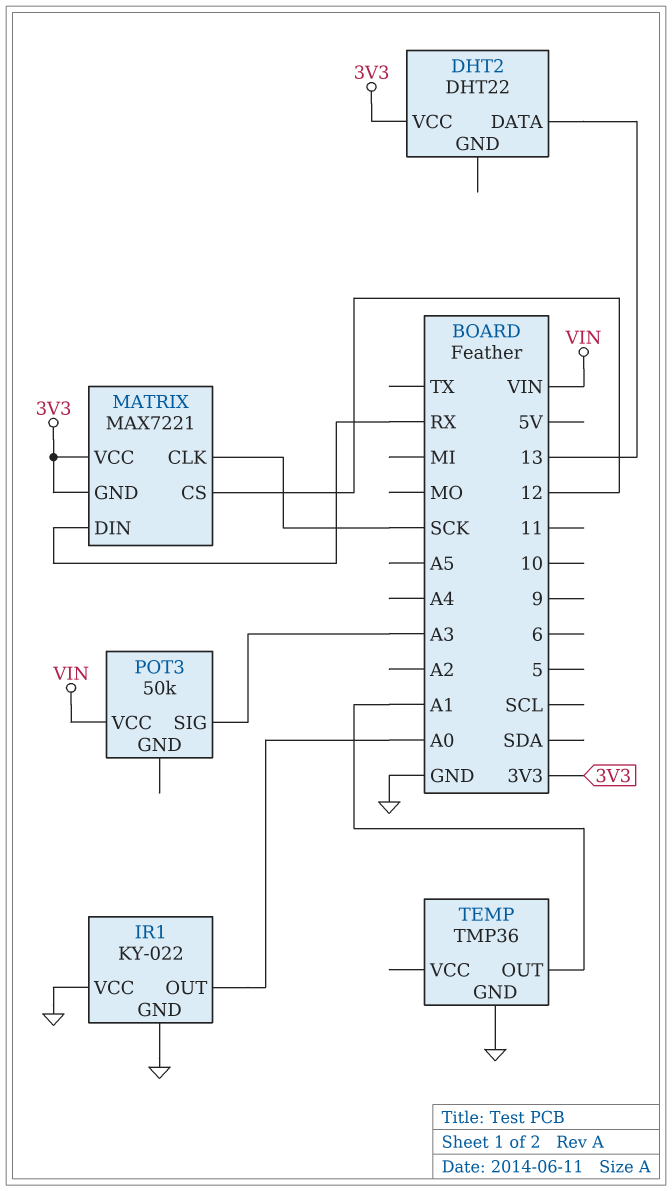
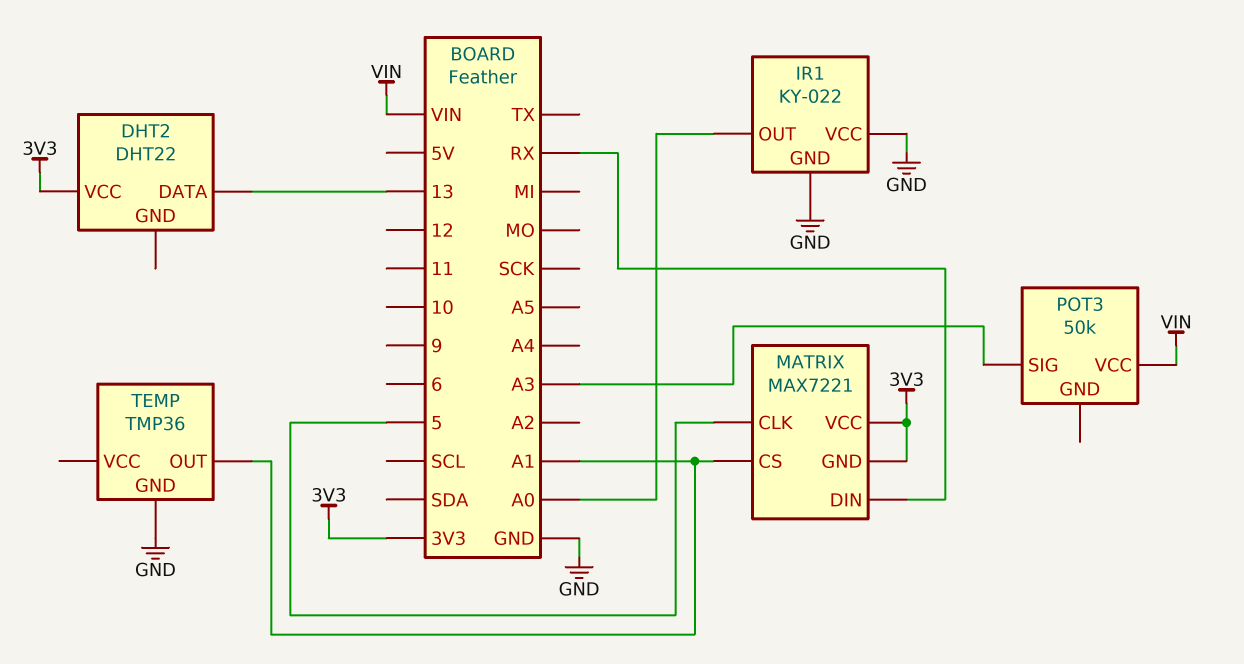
MATRIX pin CLK: SCK -> 5
MATRIX pin CS: 12 -> A1

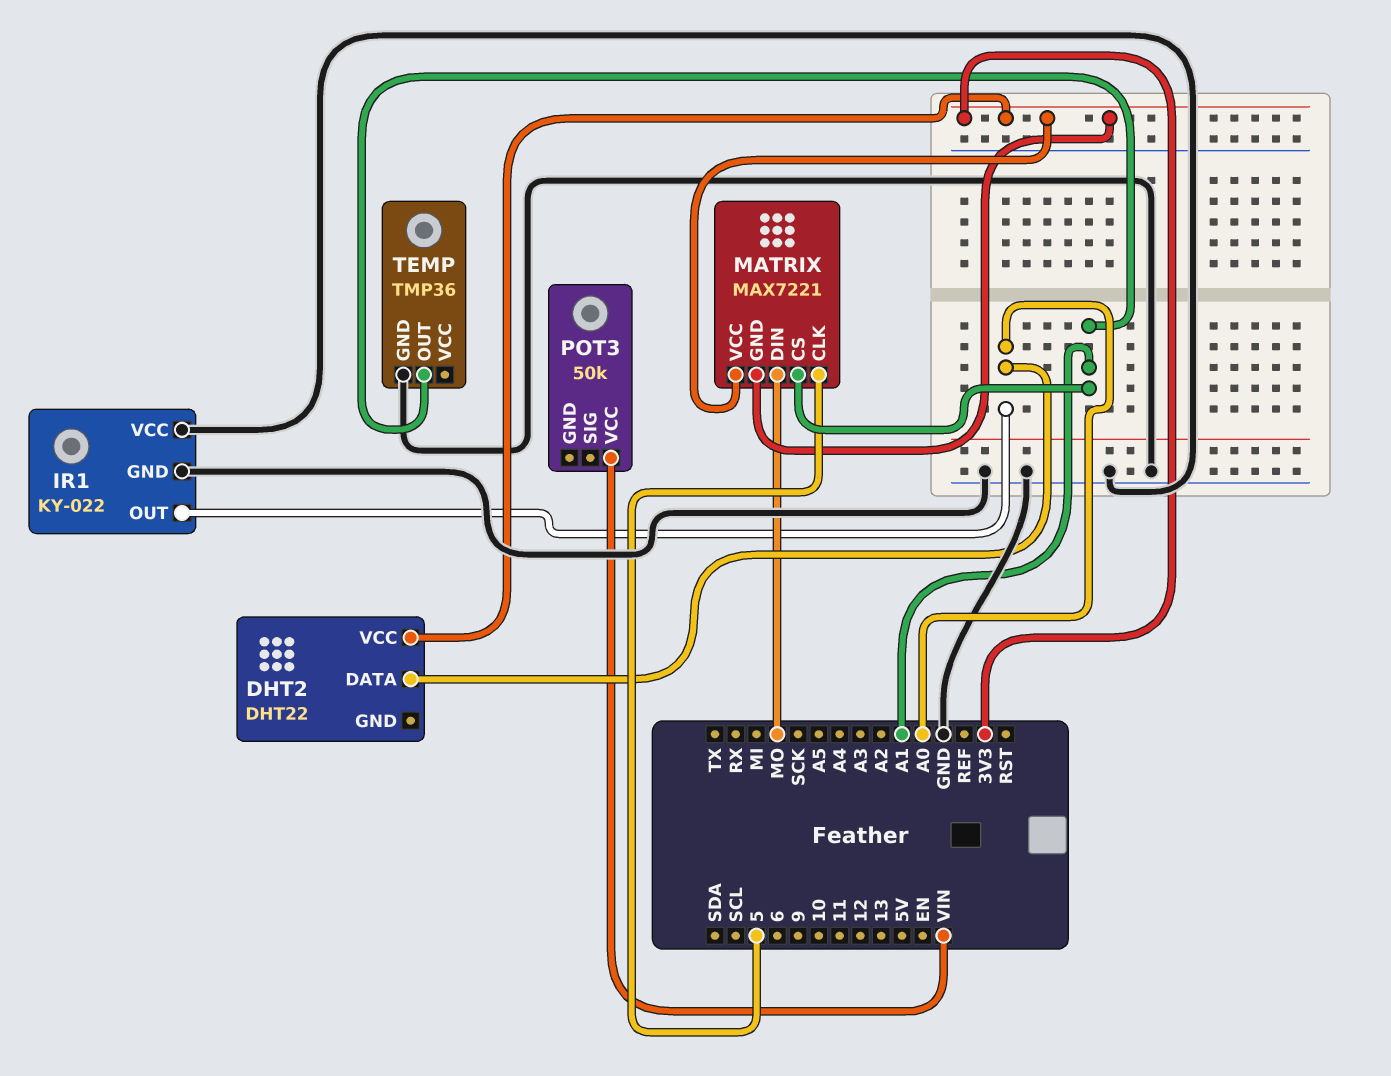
DHT2 pin DATA: 13 -> A0
MATRIX pin DIN: RX -> MO
POT3 pin SIG: A3 -> none

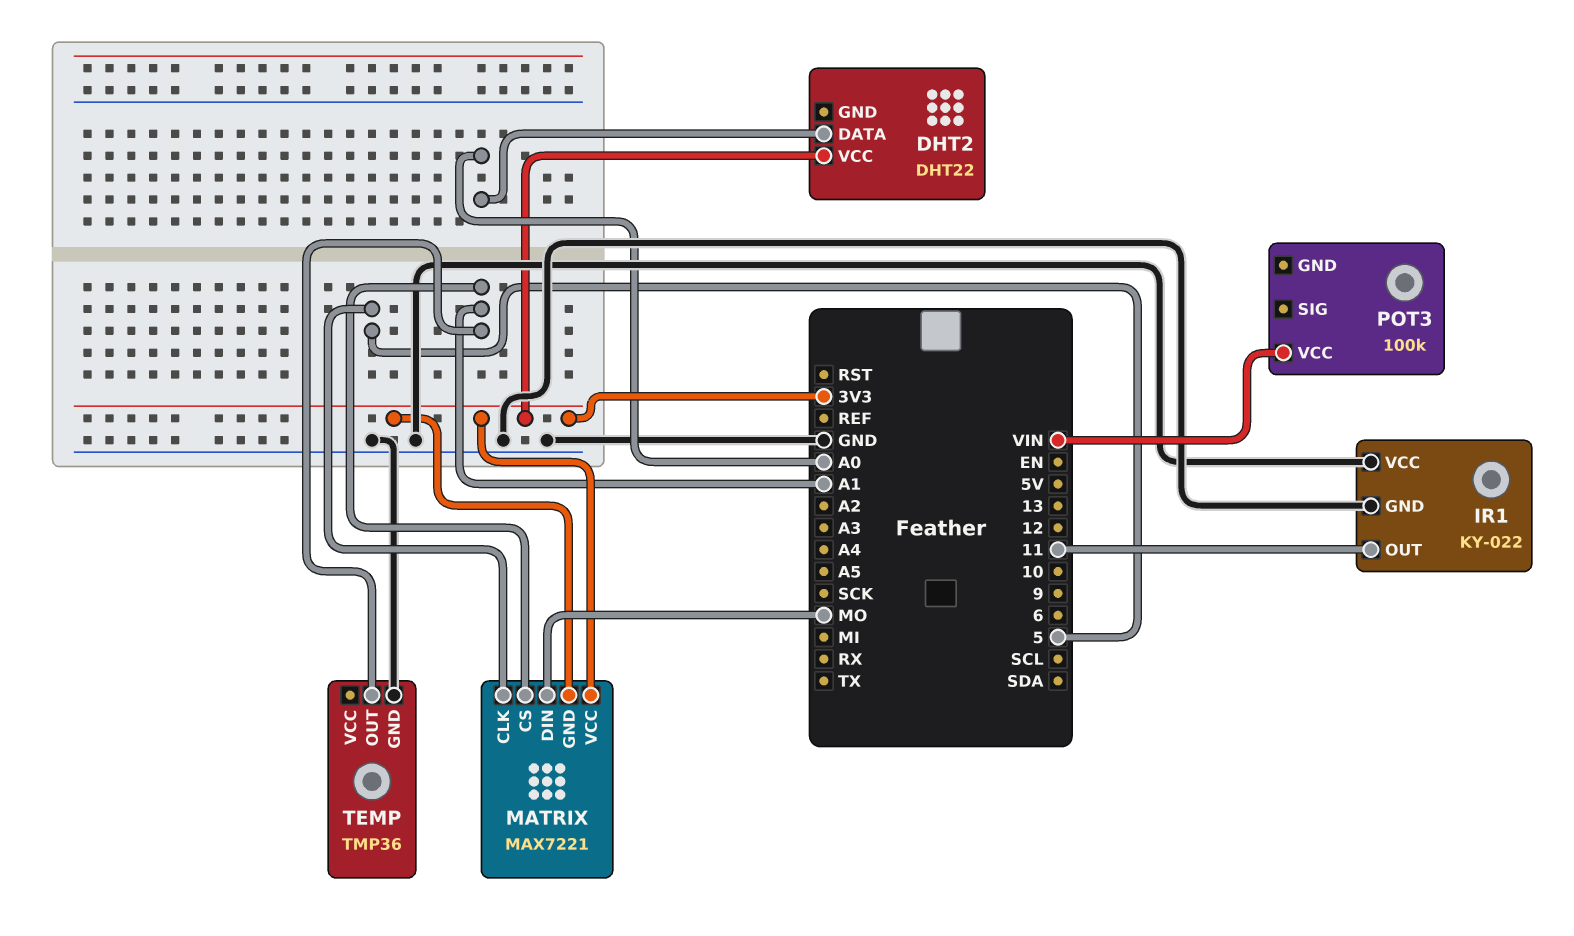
IR1 pin OUT: A0 -> 11
POT3: 50k -> 100k

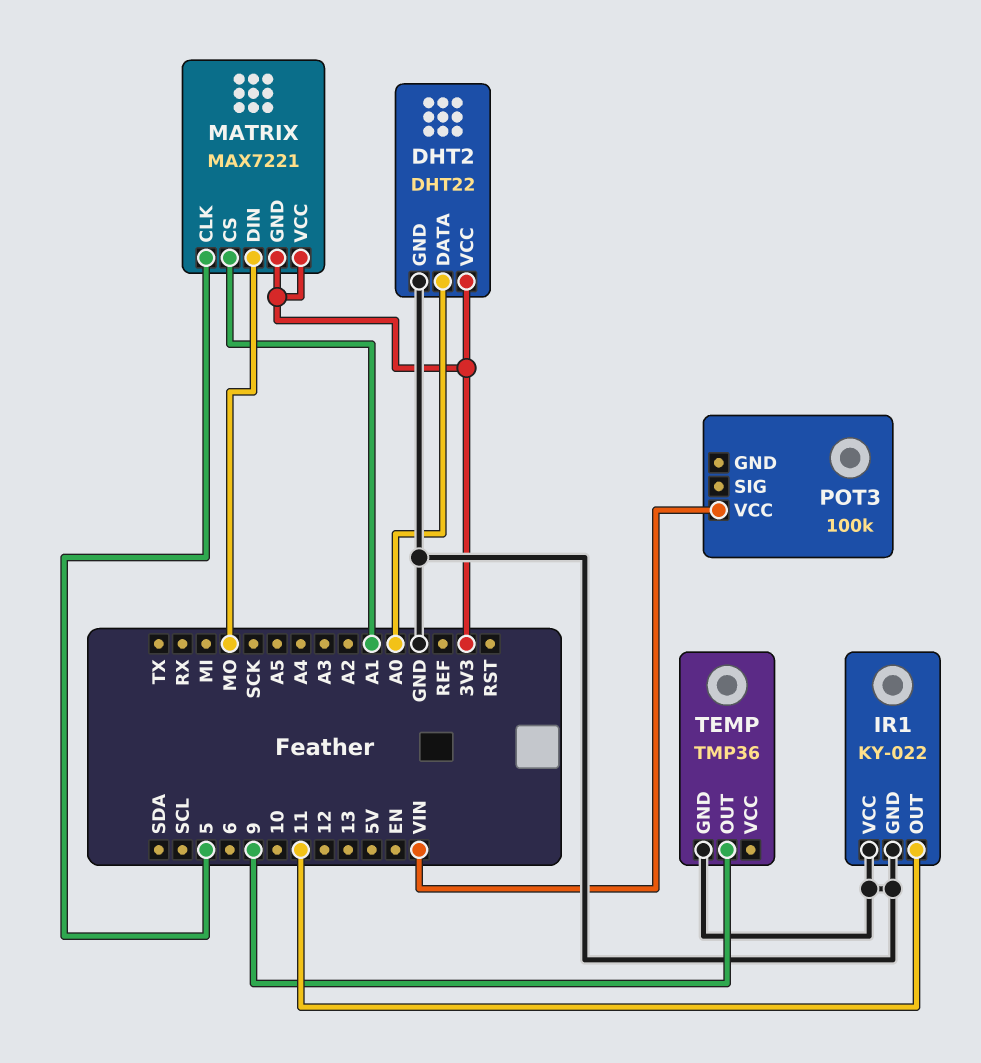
DHT2 pin GND: none -> GND
TEMP pin OUT: A1 -> 9

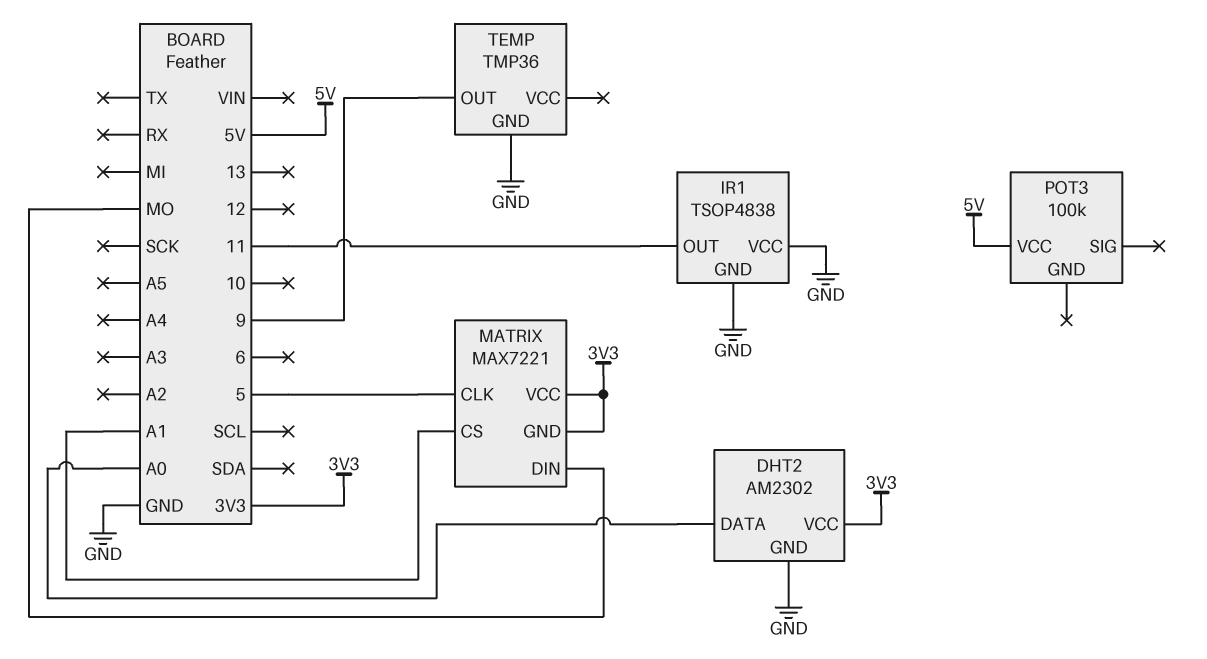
DHT2: DHT22 -> AM2302
IR1: KY-022 -> TSOP4838
POT3 pin VCC: VIN -> 5V

